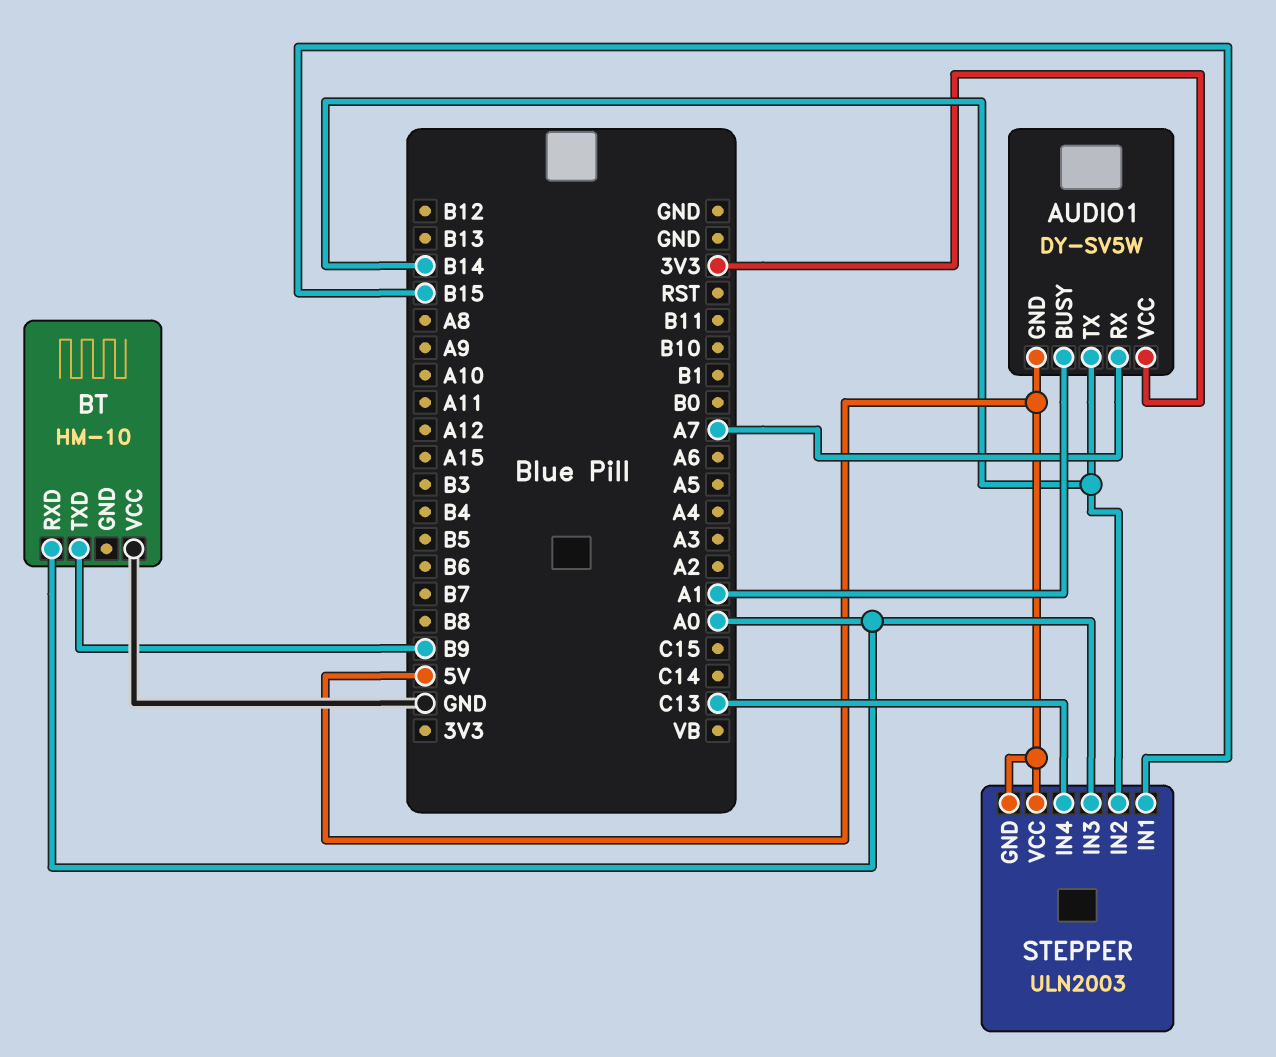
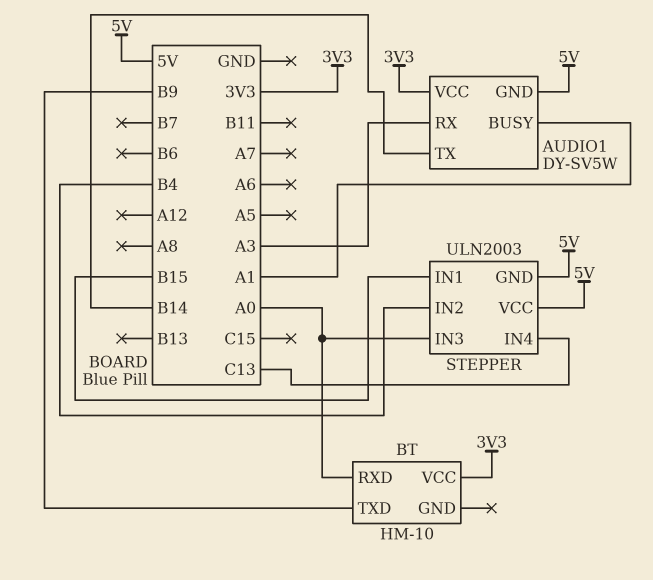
AUDIO1 pin RX: A7 -> A3
BT pin VCC: GND -> 3V3
STEPPER pin IN2: B14 -> B4

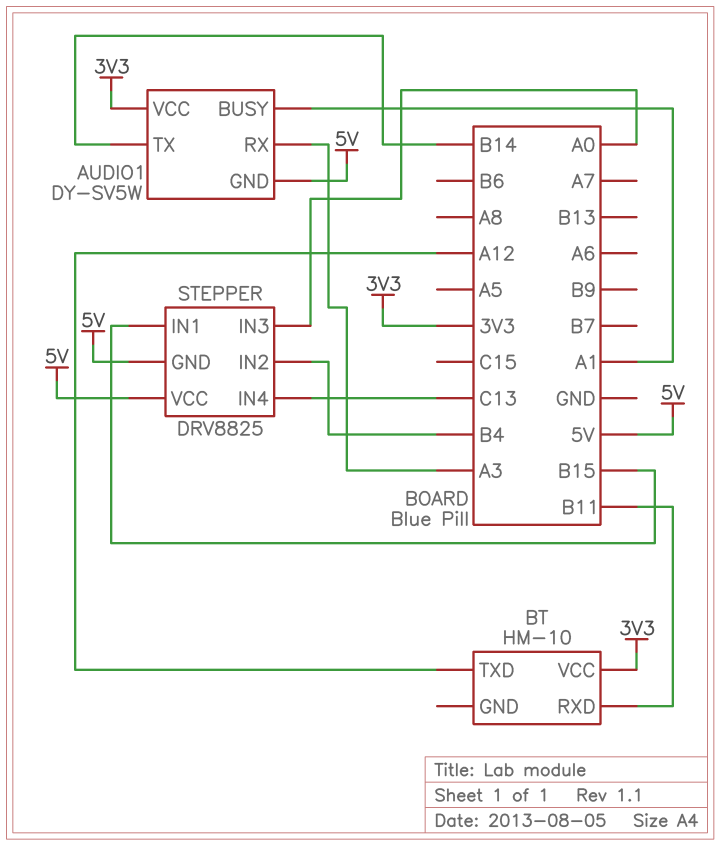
BT pin RXD: A0 -> B11
BT pin TXD: B9 -> A12
STEPPER: ULN2003 -> DRV8825

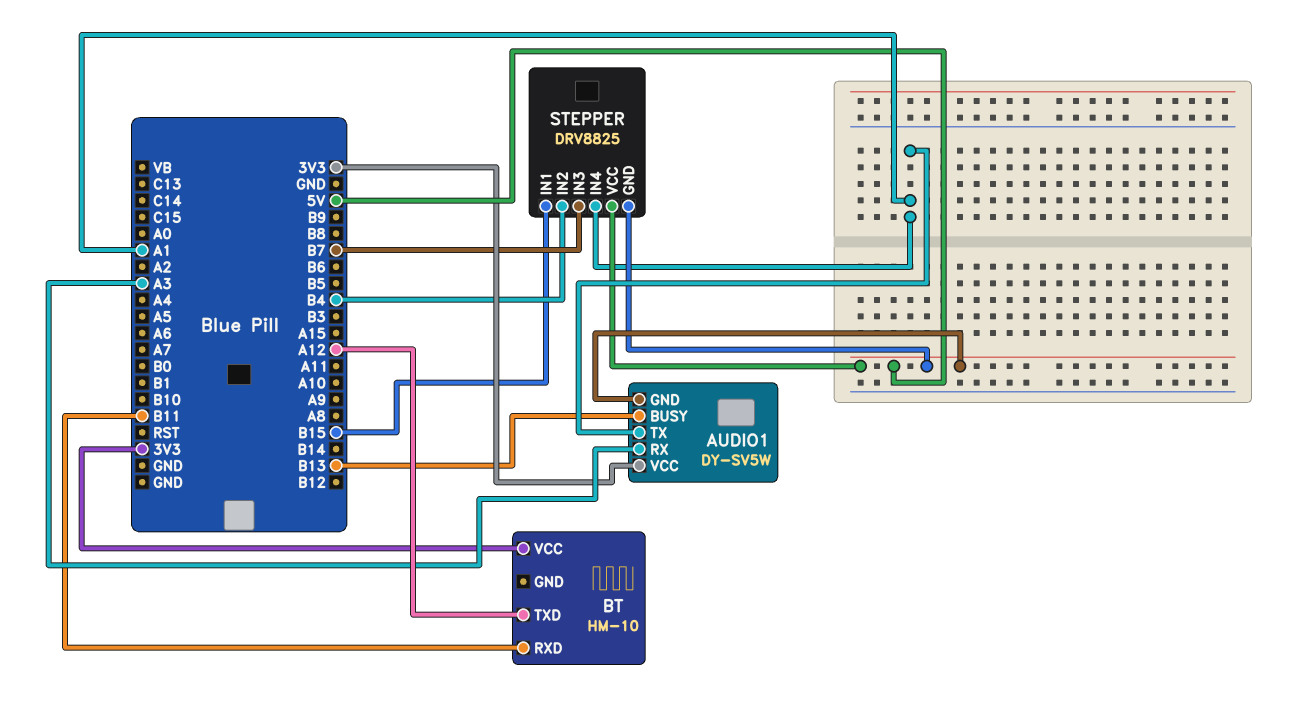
AUDIO1 pin BUSY: A1 -> B13
AUDIO1 pin TX: B14 -> A1
STEPPER pin IN3: A0 -> B7
STEPPER pin IN4: C13 -> A1

